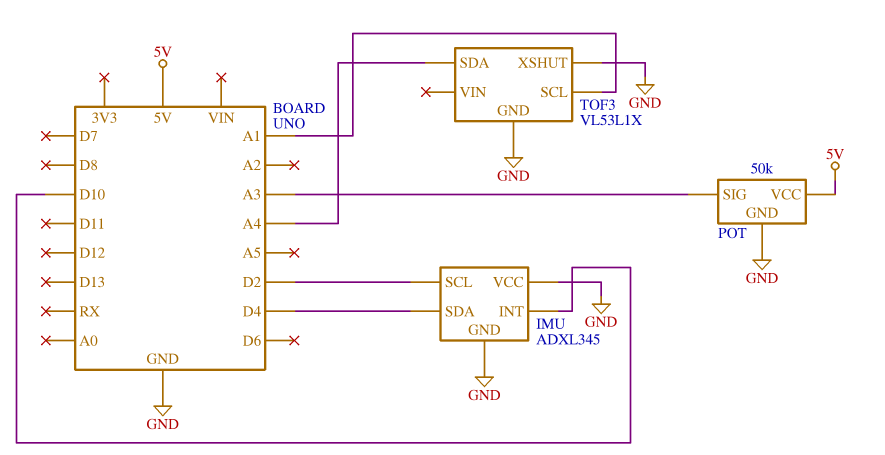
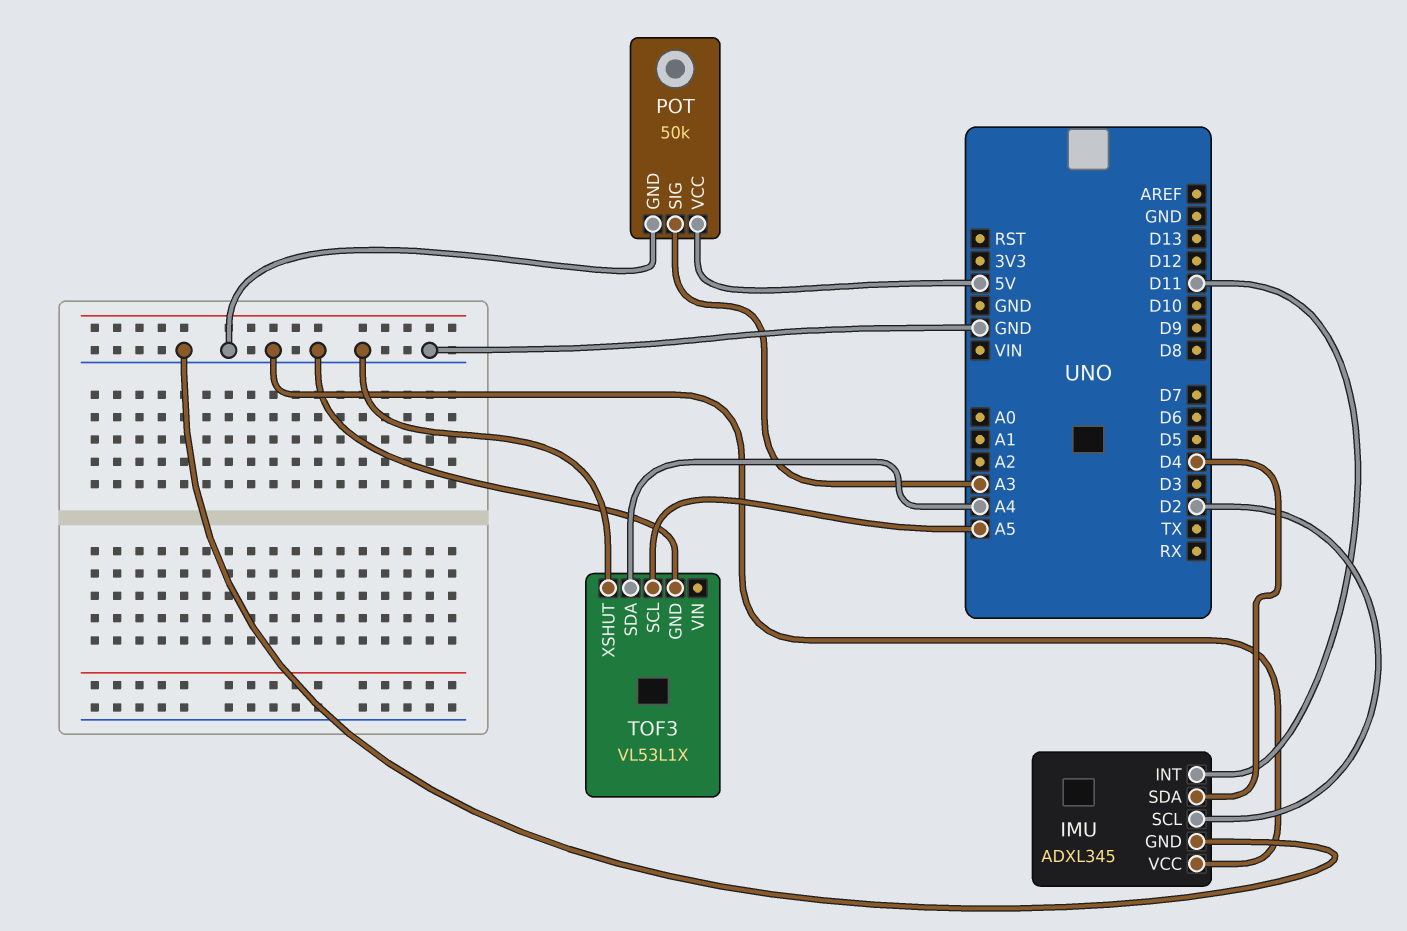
IMU pin INT: D10 -> D11
TOF3 pin SCL: A1 -> A5

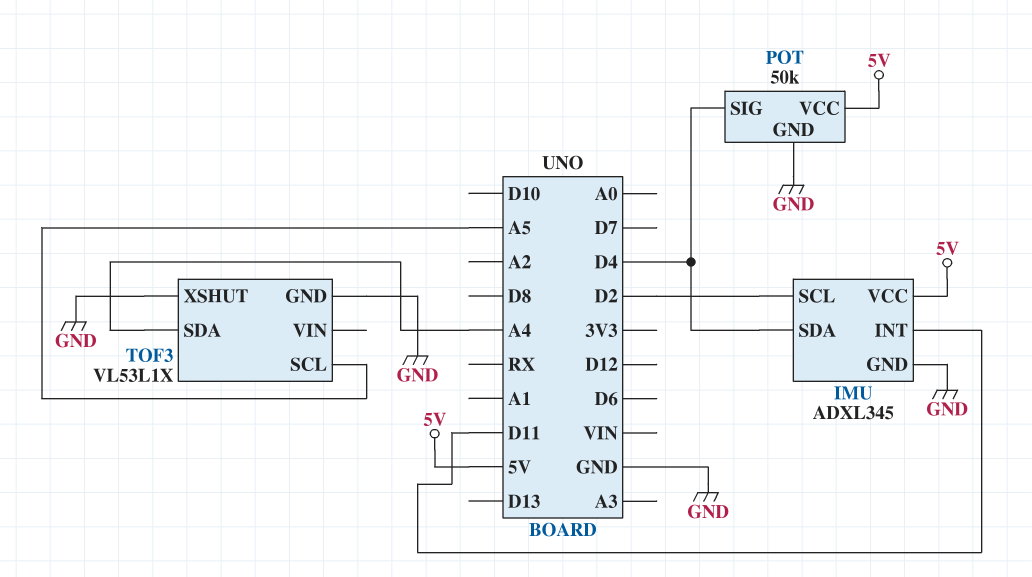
IMU pin VCC: GND -> 5V
POT pin SIG: A3 -> D4

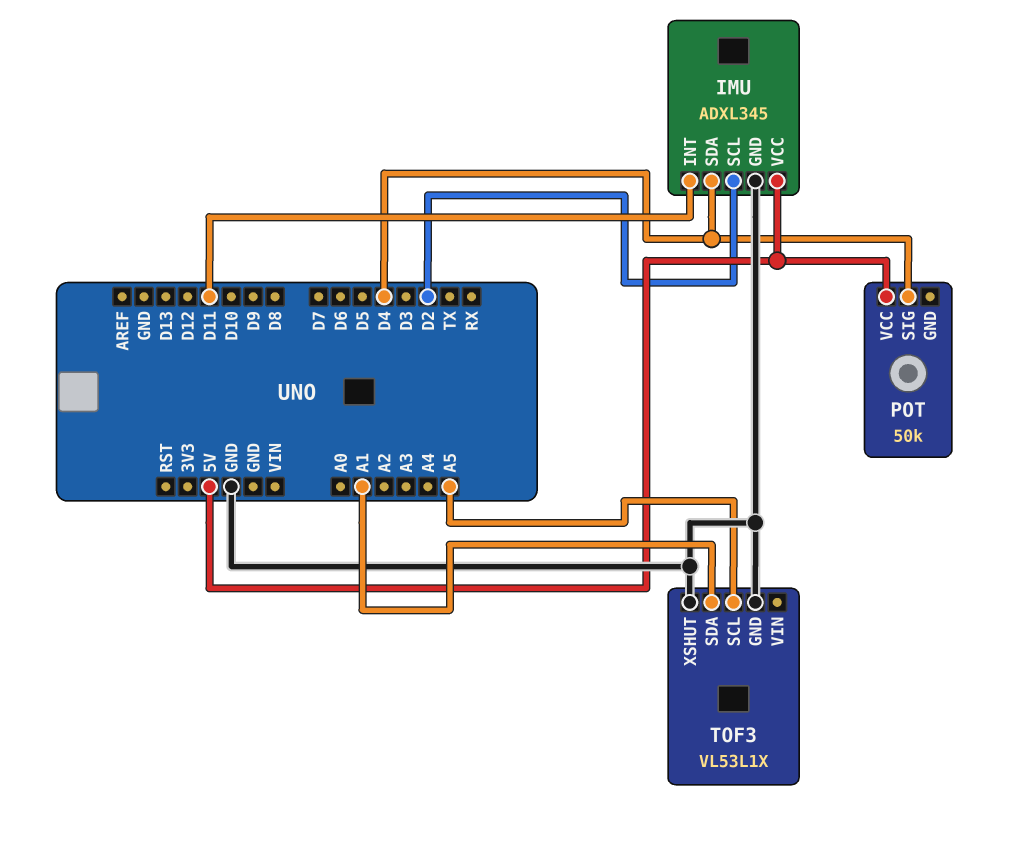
POT pin GND: GND -> none
TOF3 pin SDA: A4 -> A1

